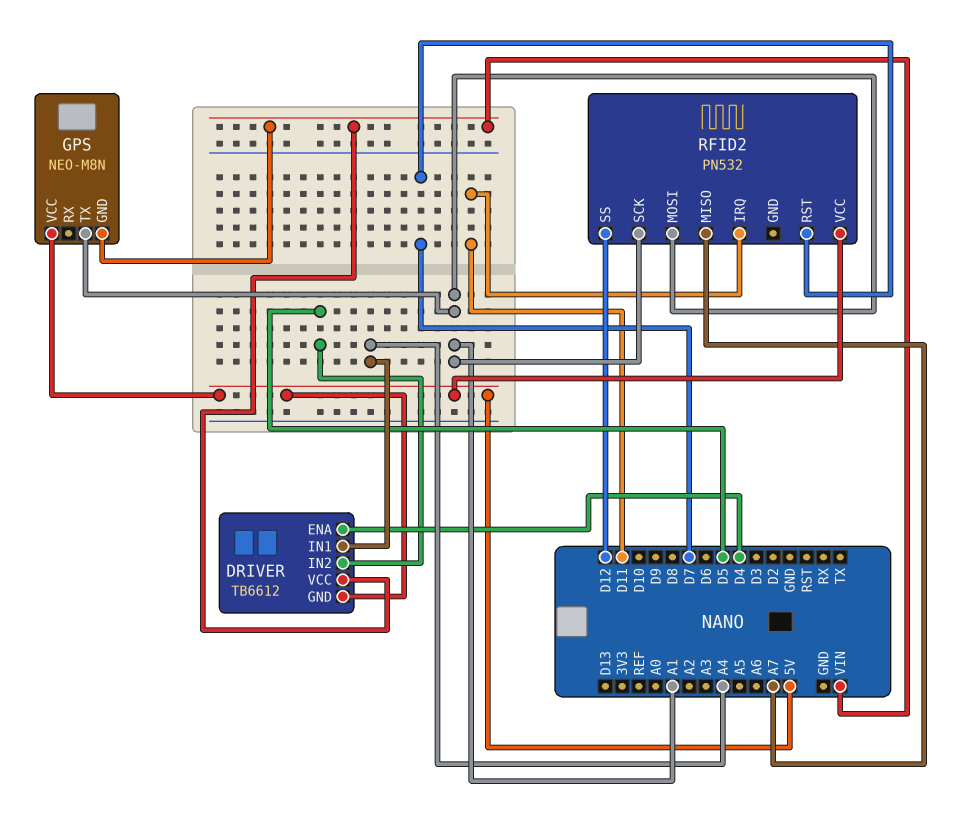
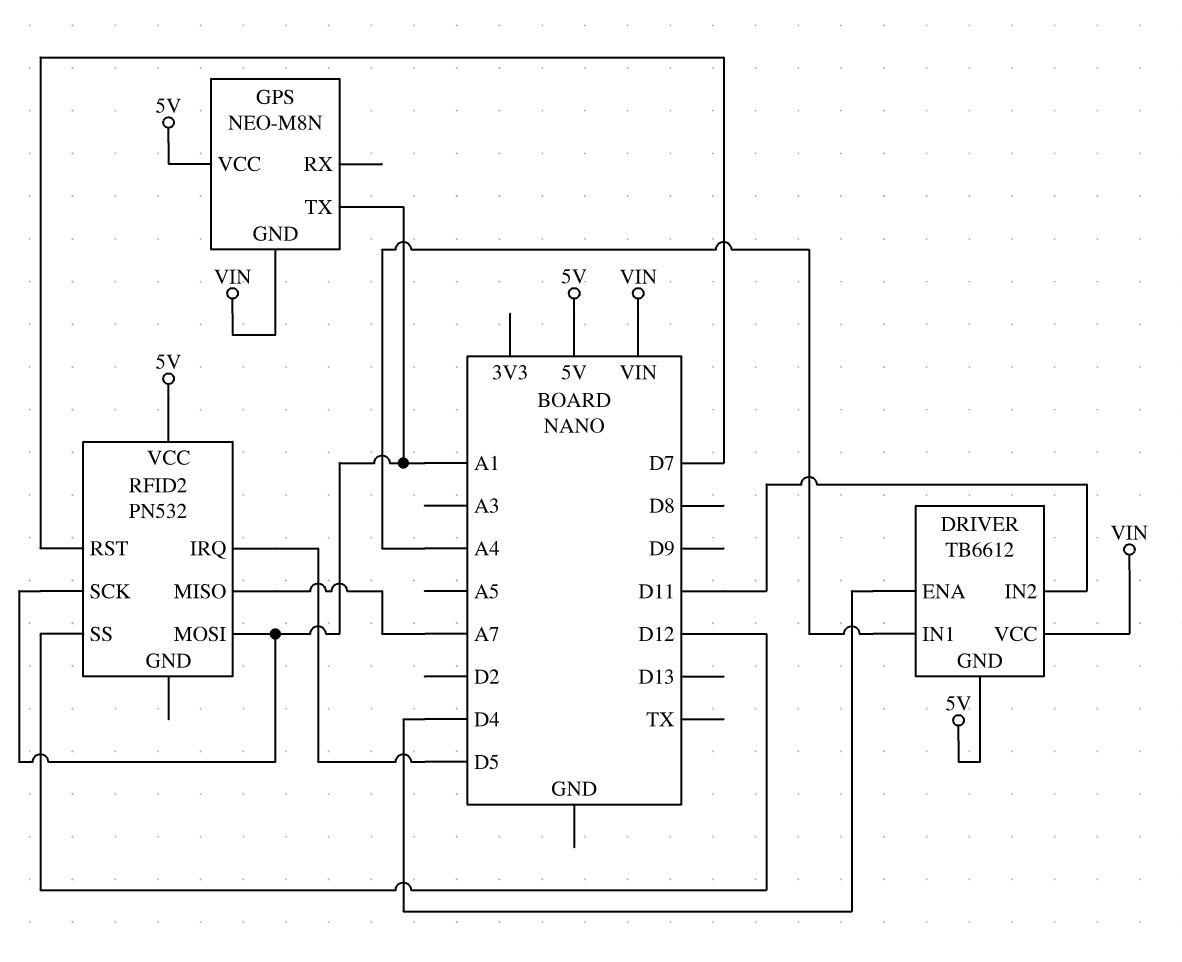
DRIVER pin IN2: D5 -> D11
RFID2 pin IRQ: D11 -> D5

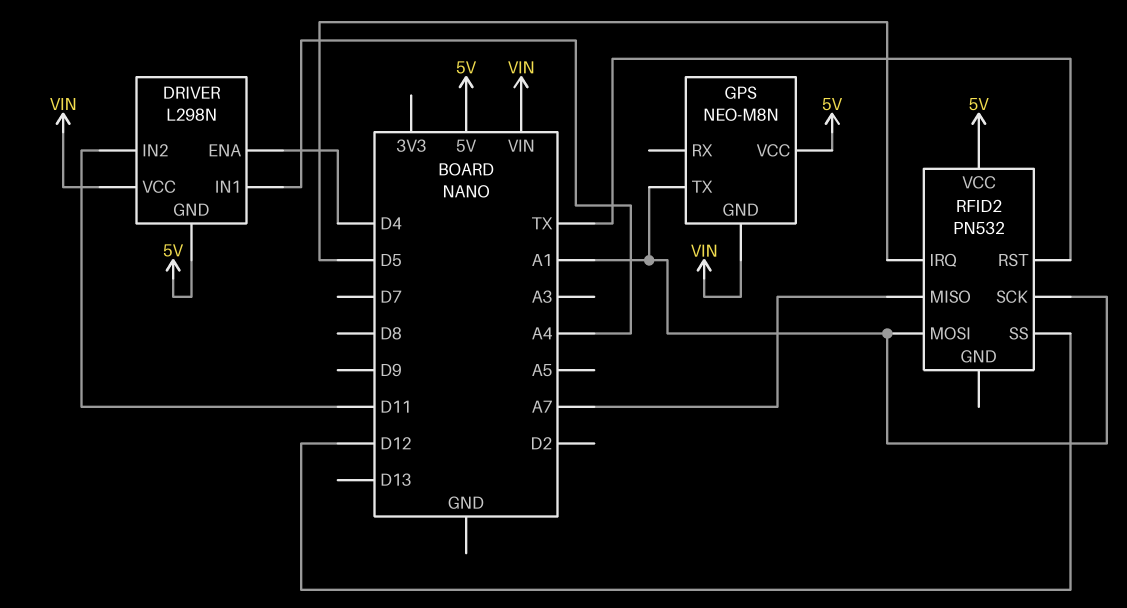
DRIVER: TB6612 -> L298N
RFID2 pin RST: D7 -> TX

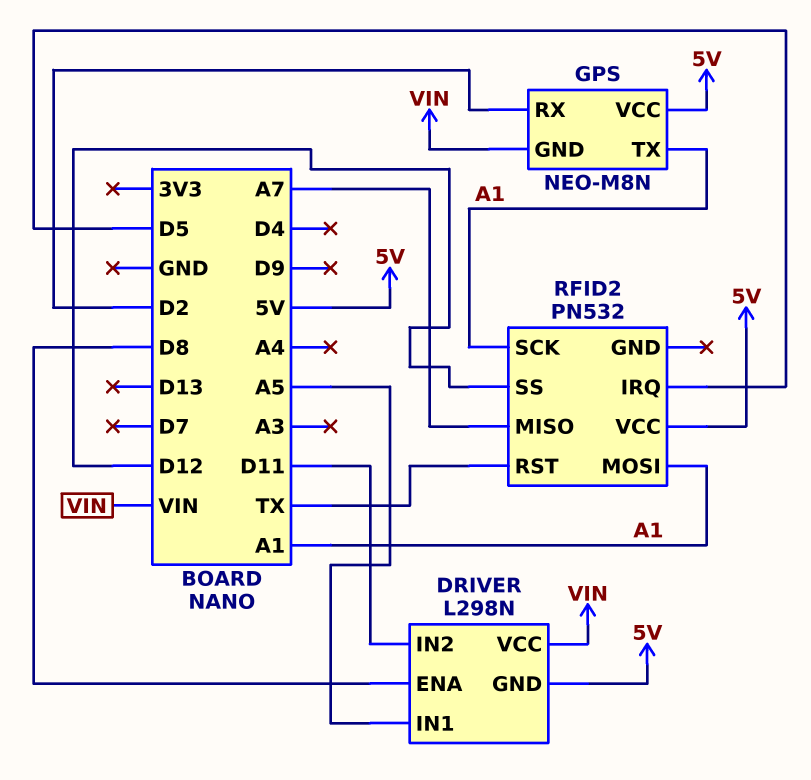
DRIVER pin ENA: D4 -> D8
DRIVER pin IN1: A4 -> A5
GPS pin RX: none -> D2

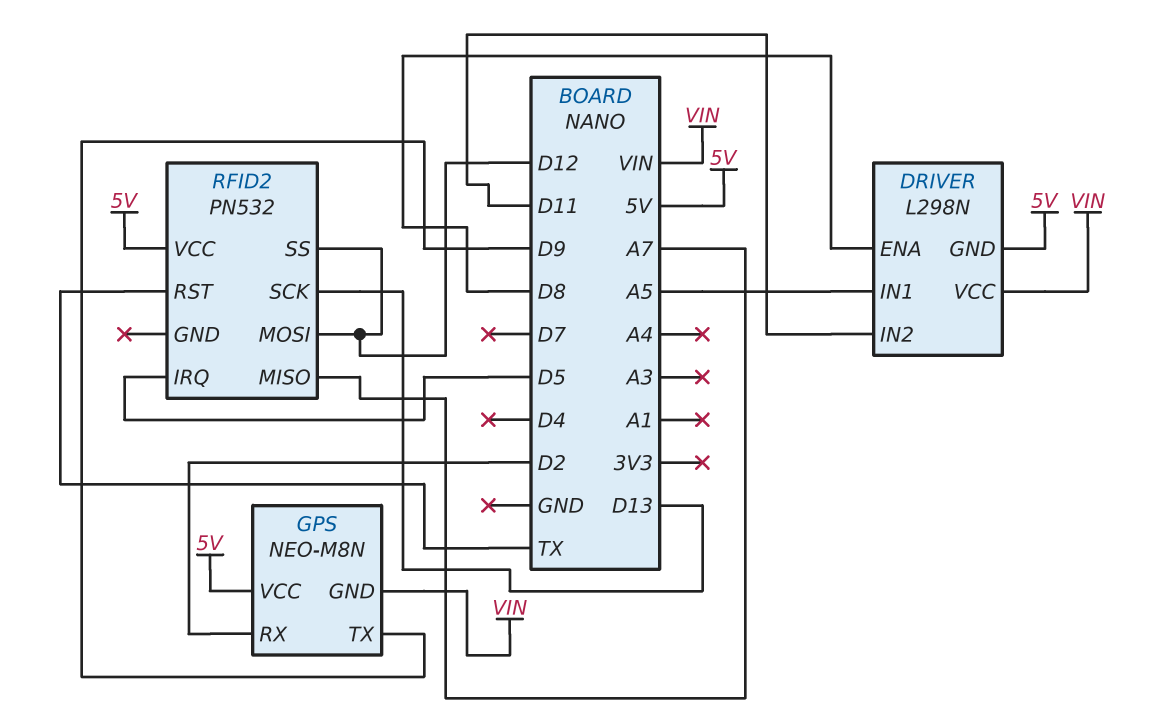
GPS pin TX: A1 -> D9
RFID2 pin MOSI: A1 -> D12
RFID2 pin SCK: A1 -> D13

